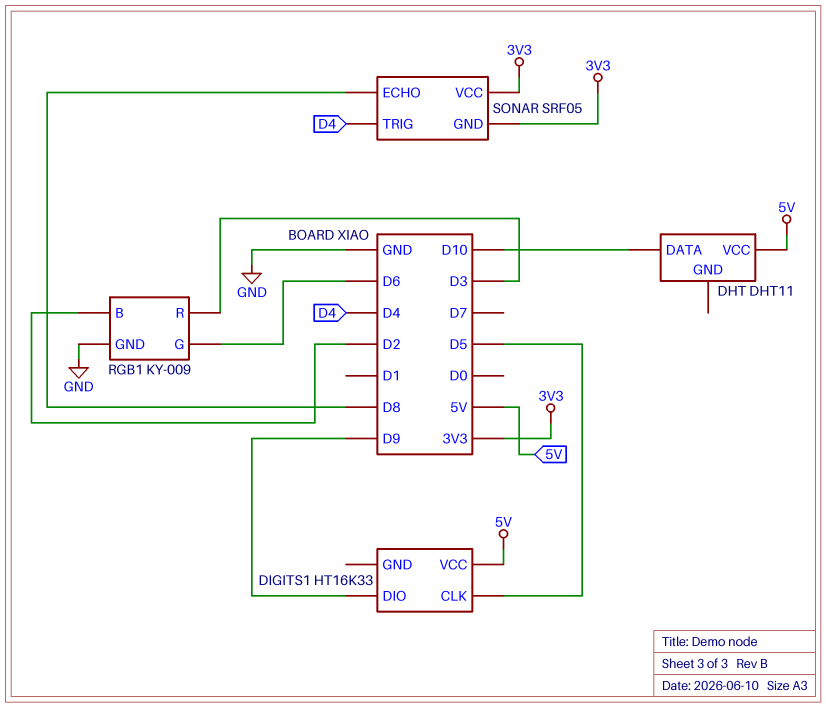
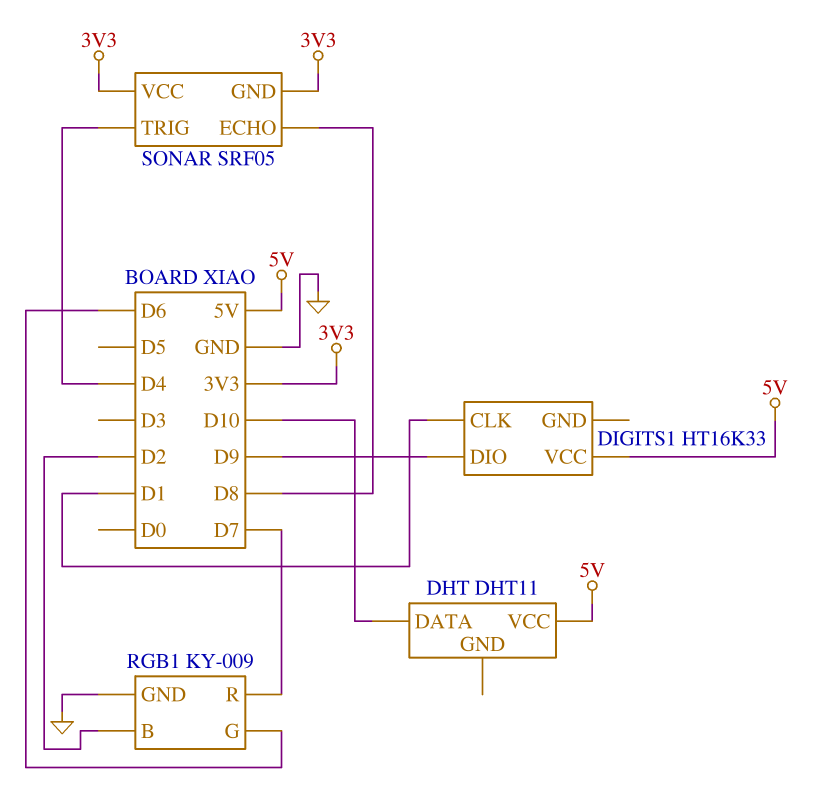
DIGITS1 pin CLK: D5 -> D1
RGB1 pin R: D3 -> D7

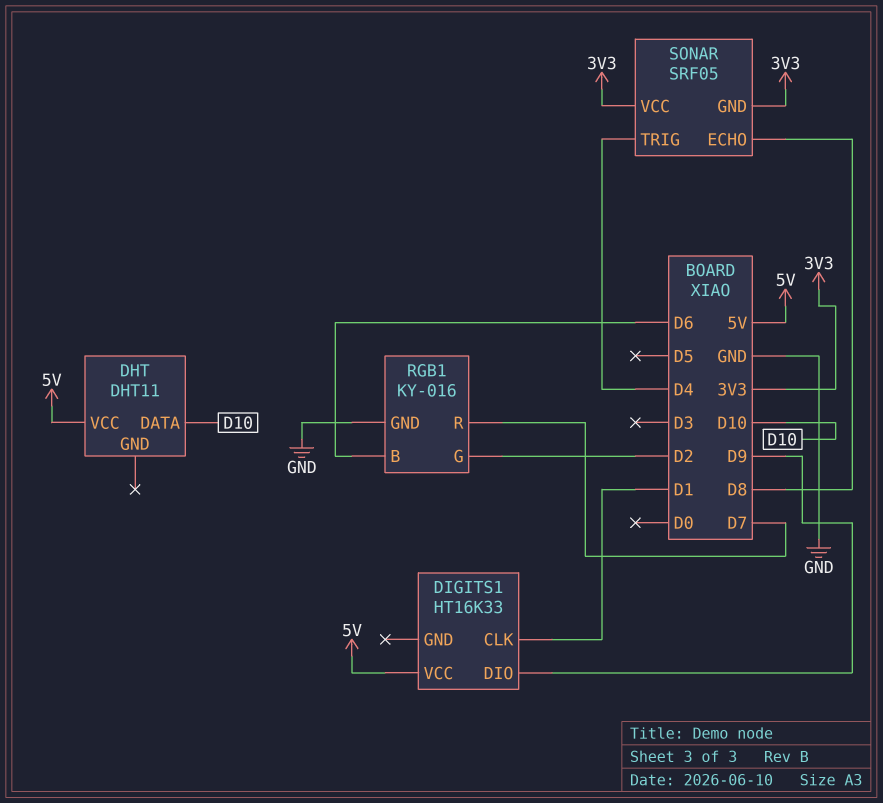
RGB1: KY-009 -> KY-016
RGB1 pin B: D2 -> D6
RGB1 pin G: D6 -> D2

